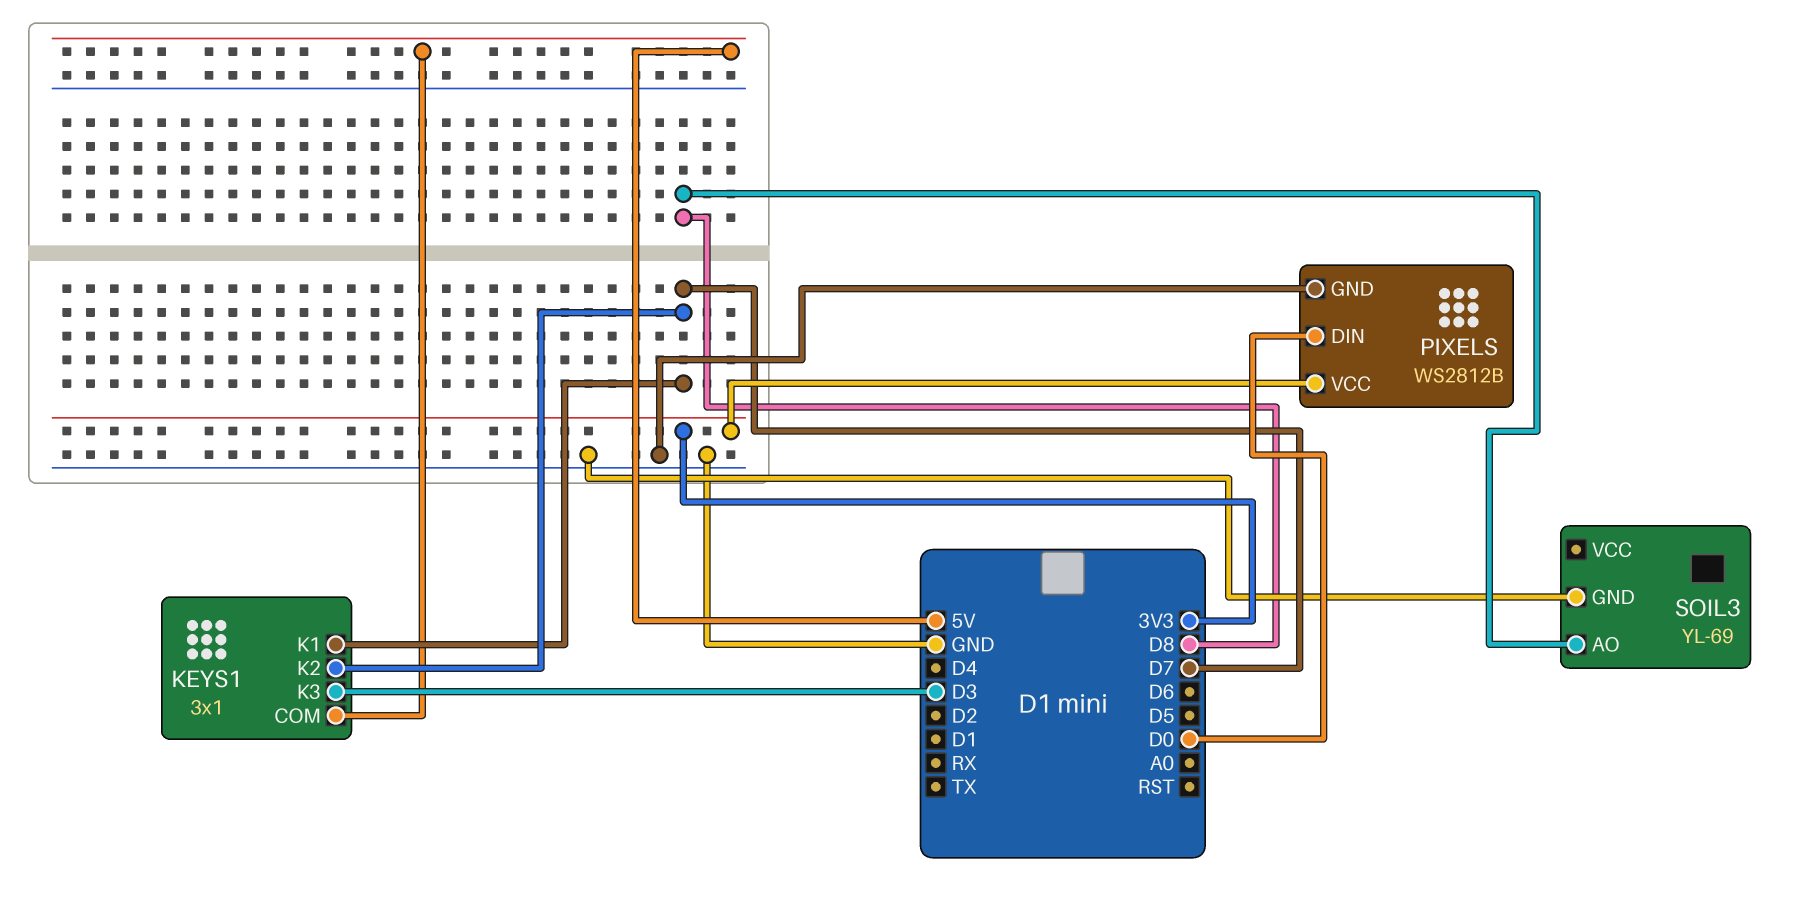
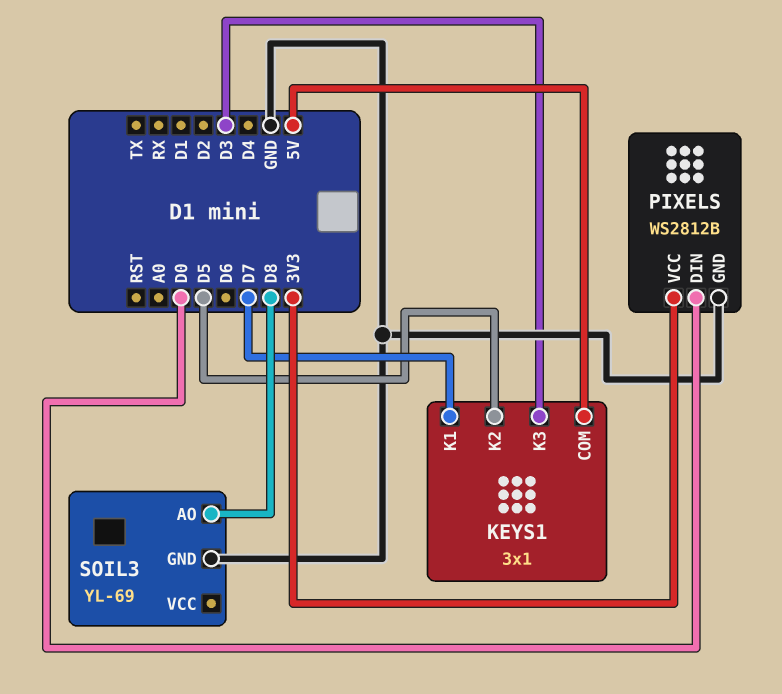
KEYS1 pin K2: D7 -> D5

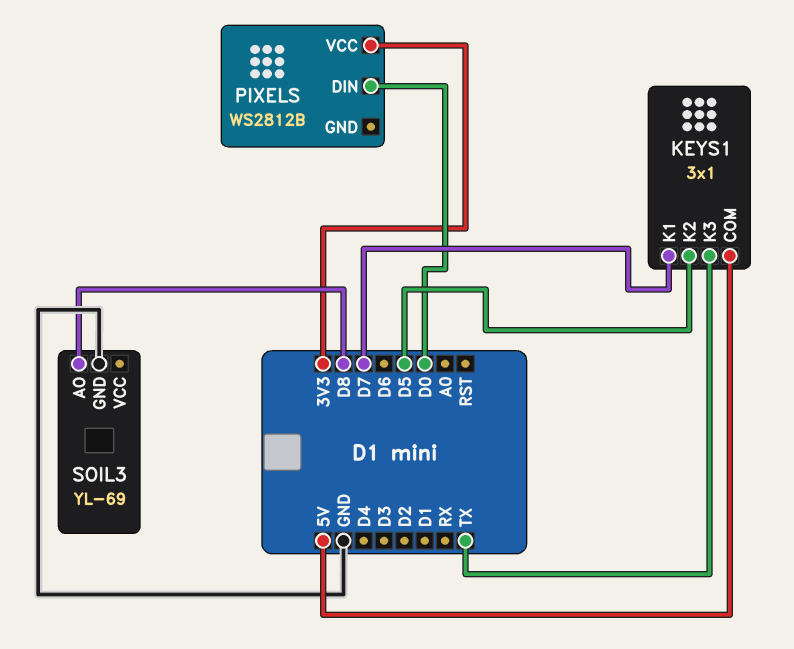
KEYS1 pin K3: D3 -> TX
PIXELS pin GND: GND -> none

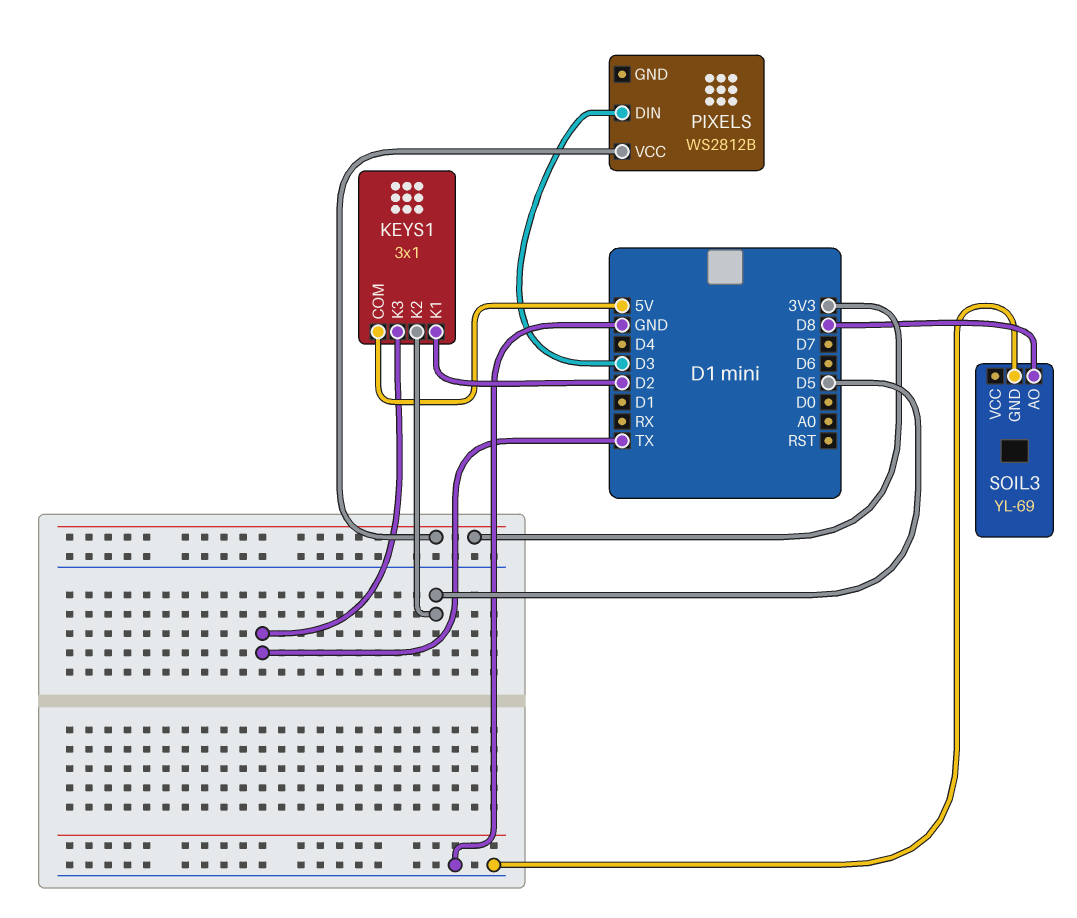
KEYS1 pin K1: D7 -> D2
PIXELS pin DIN: D0 -> D3

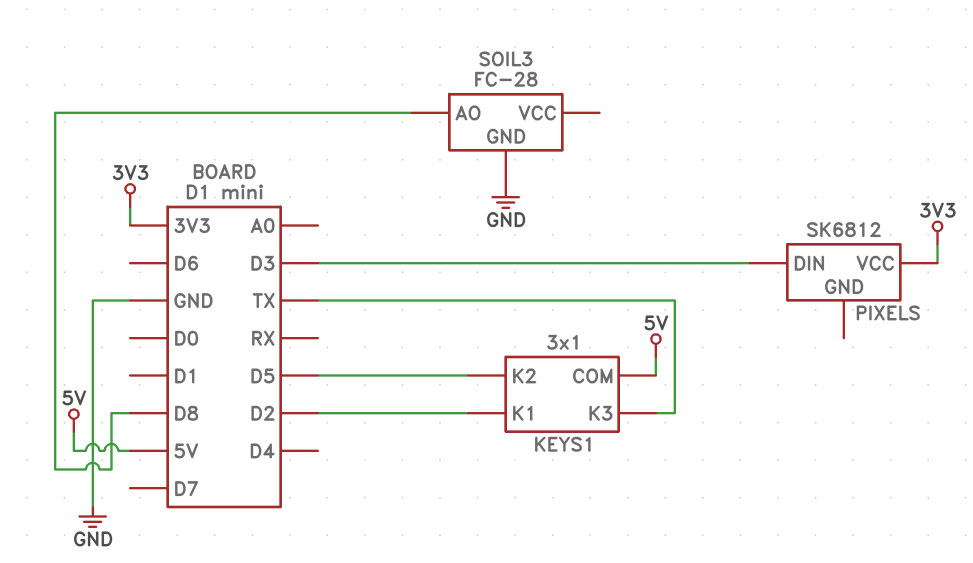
PIXELS: WS2812B -> SK6812
SOIL3: YL-69 -> FC-28

